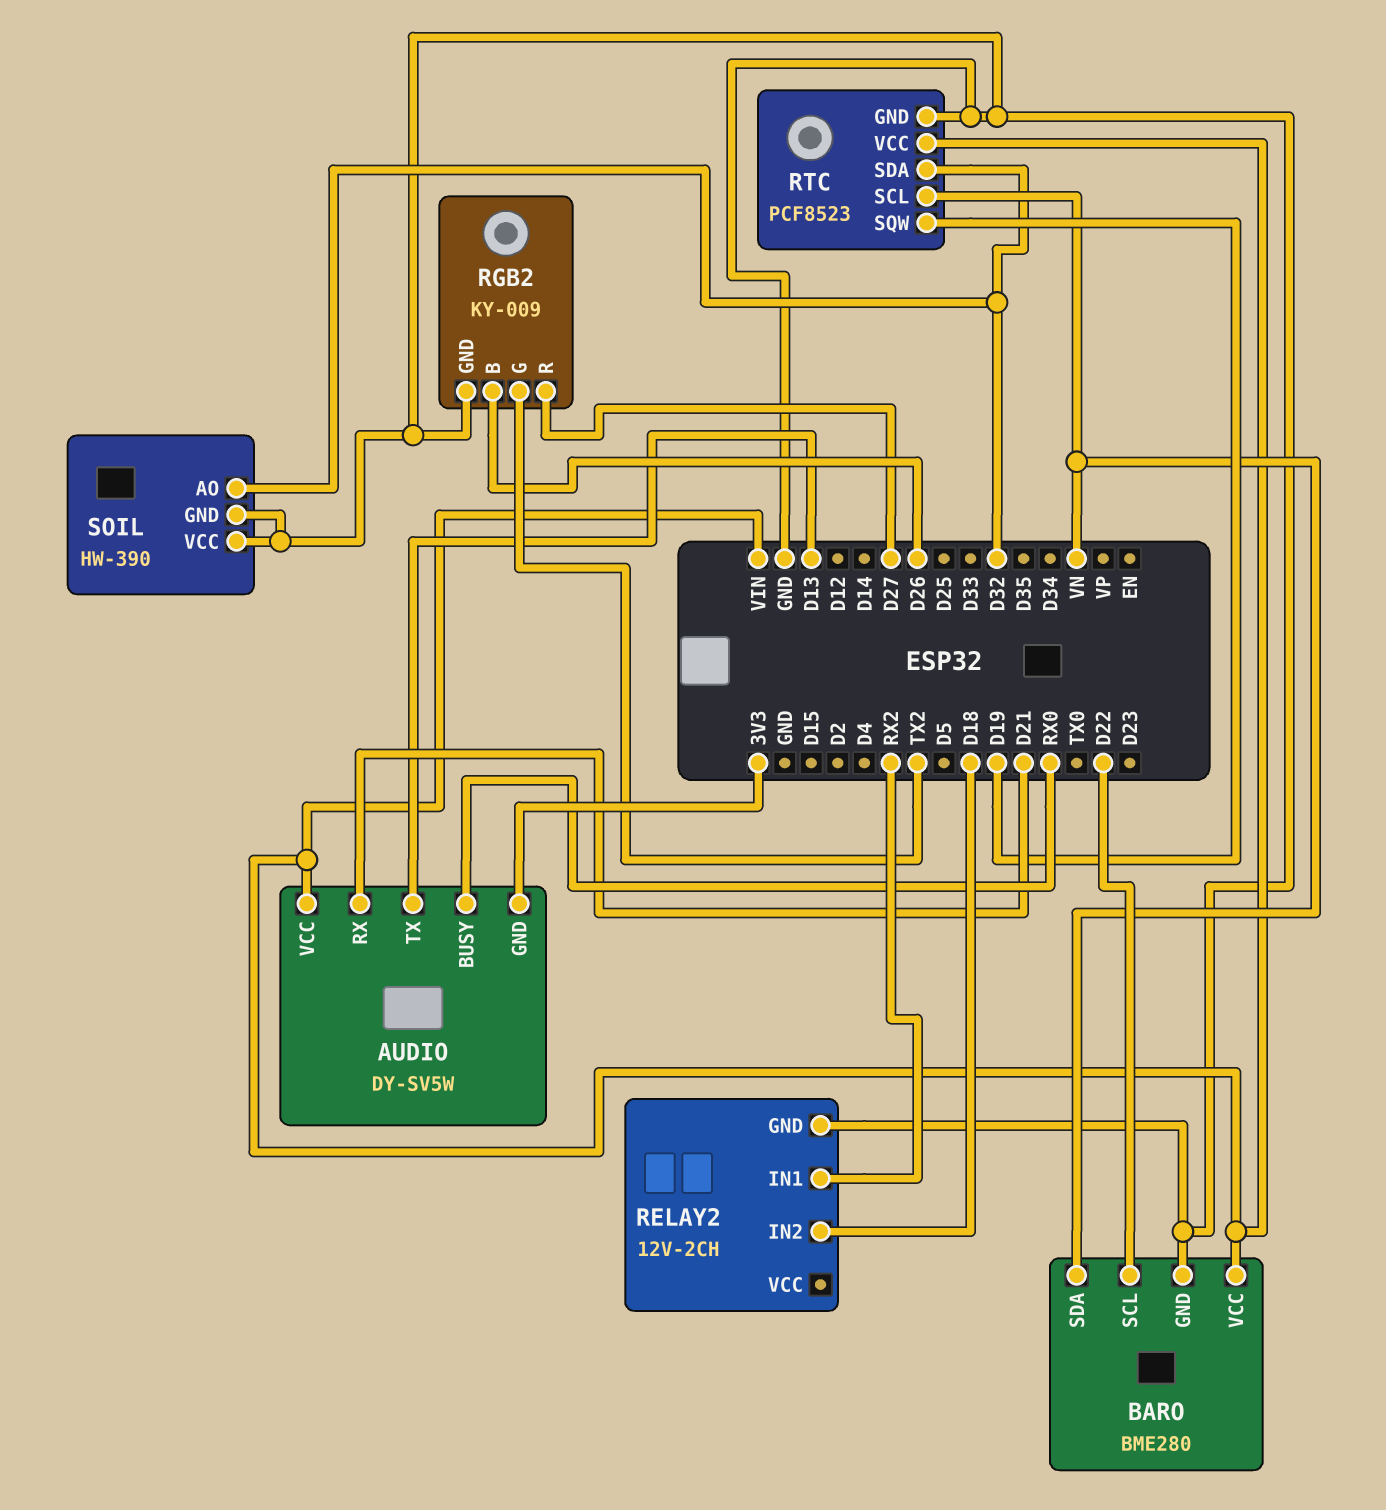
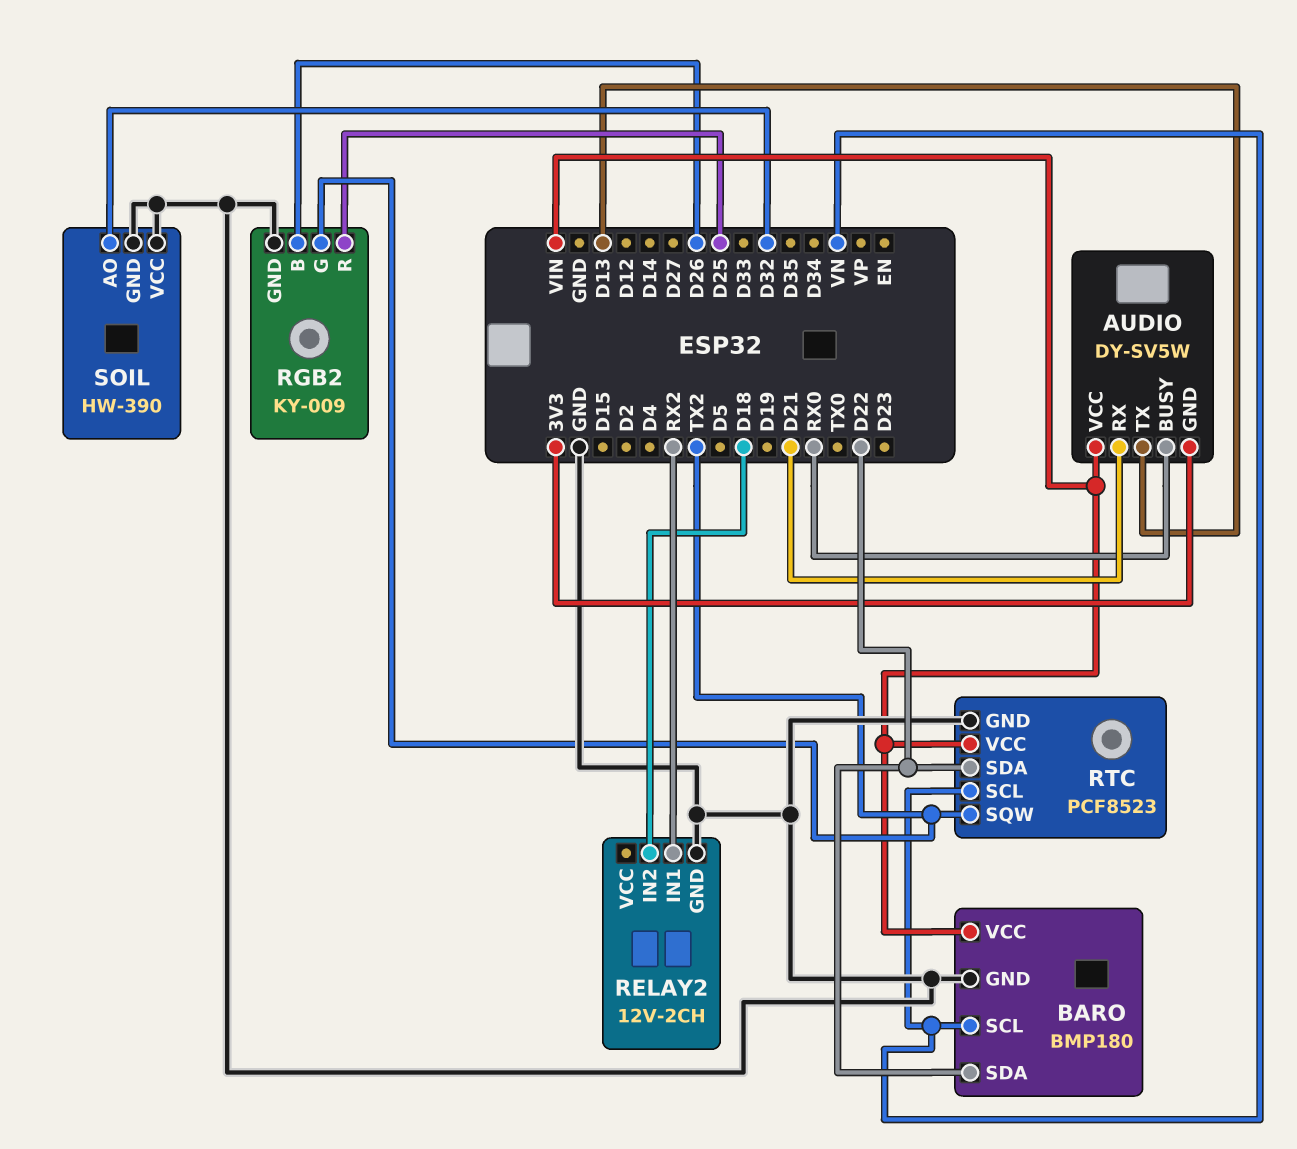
BARO: BME280 -> BMP180
BARO pin SCL: D22 -> VN
BARO pin SDA: VN -> D22
RGB2 pin R: D27 -> D25
RTC pin SDA: D32 -> D22
RTC pin SQW: D19 -> TX2

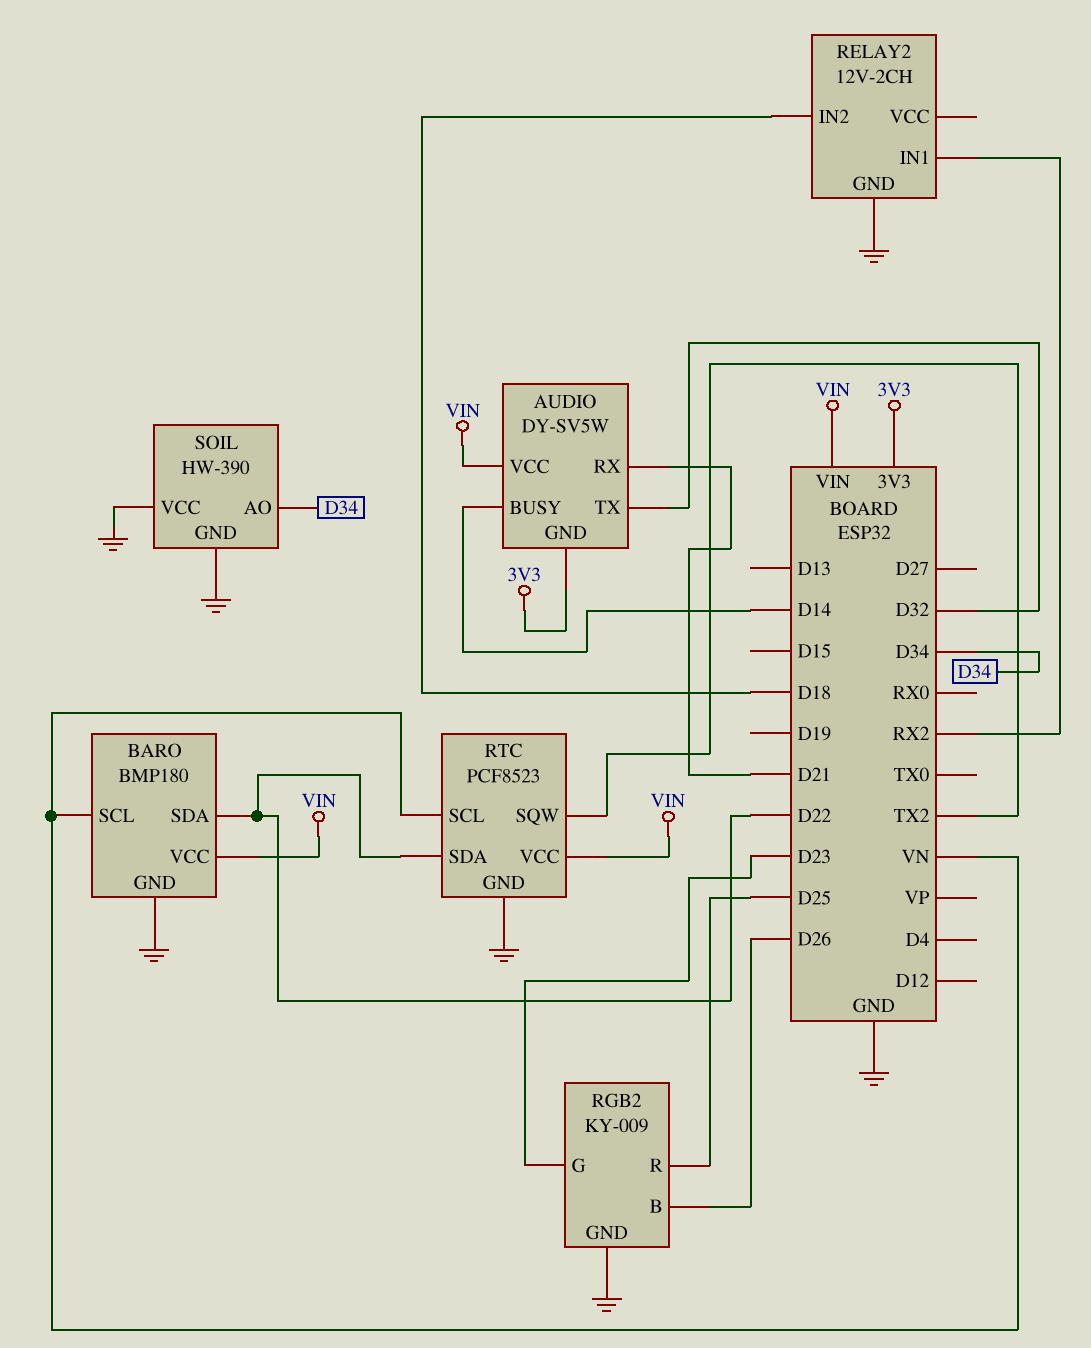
AUDIO pin BUSY: RX0 -> D14
AUDIO pin TX: D13 -> D32
RGB2 pin G: TX2 -> D23
SOIL pin AO: D32 -> D34

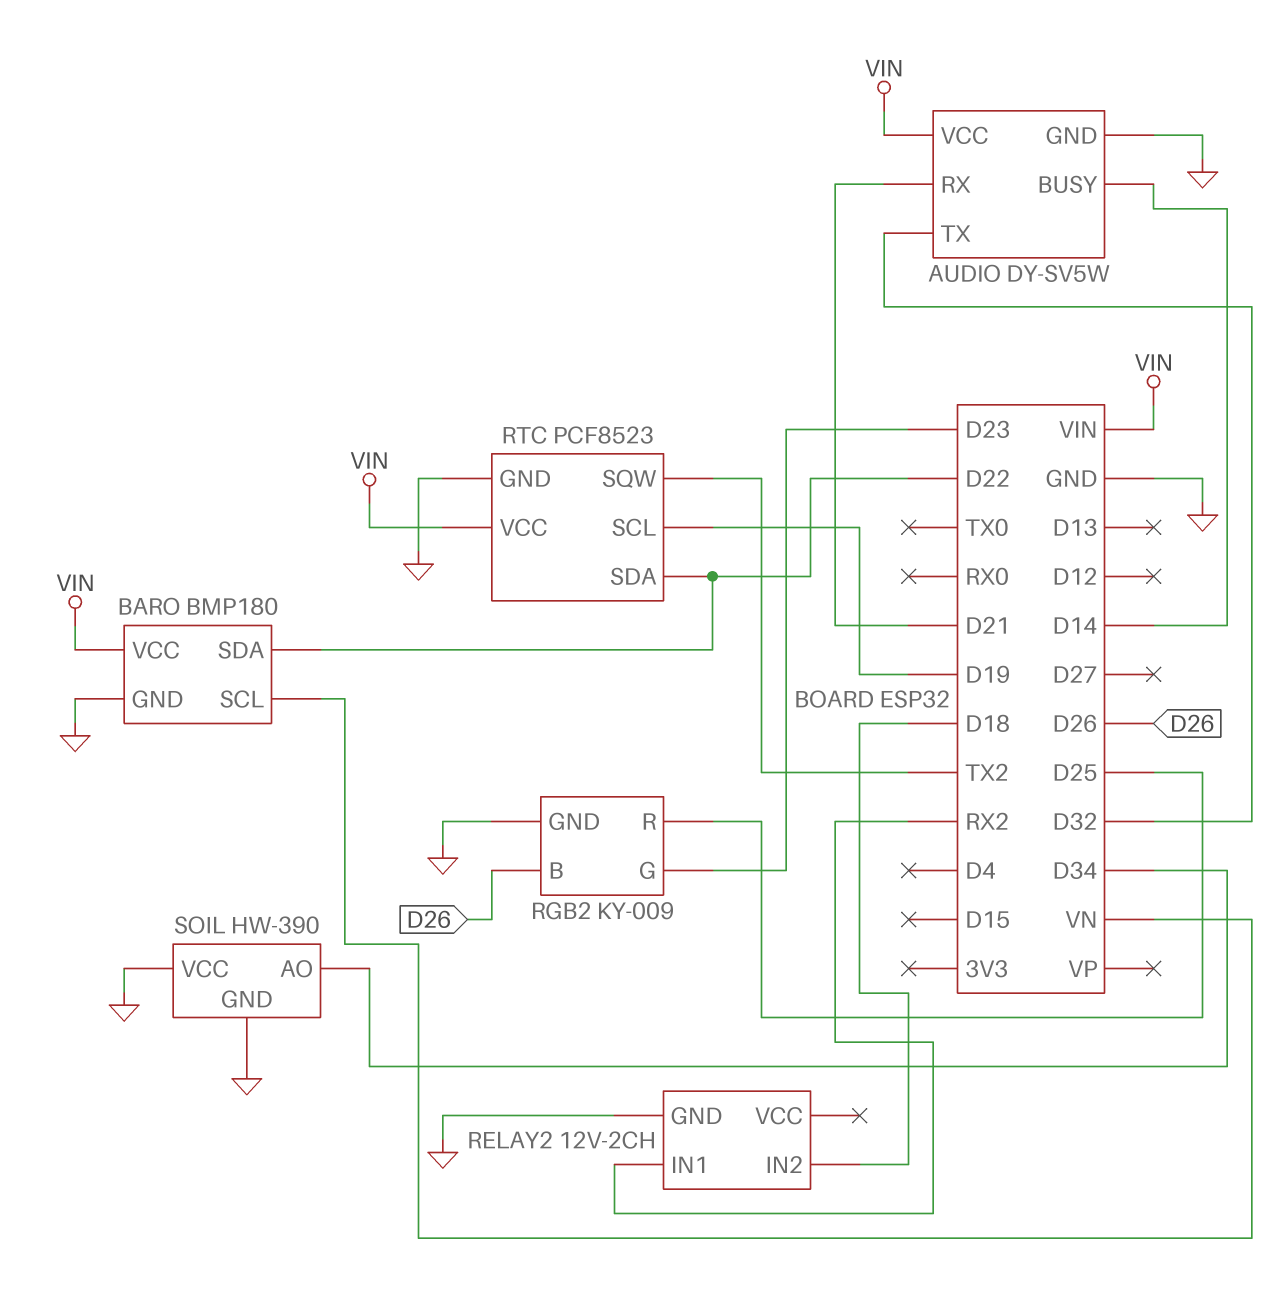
AUDIO pin GND: 3V3 -> GND
RTC pin SCL: VN -> D19

